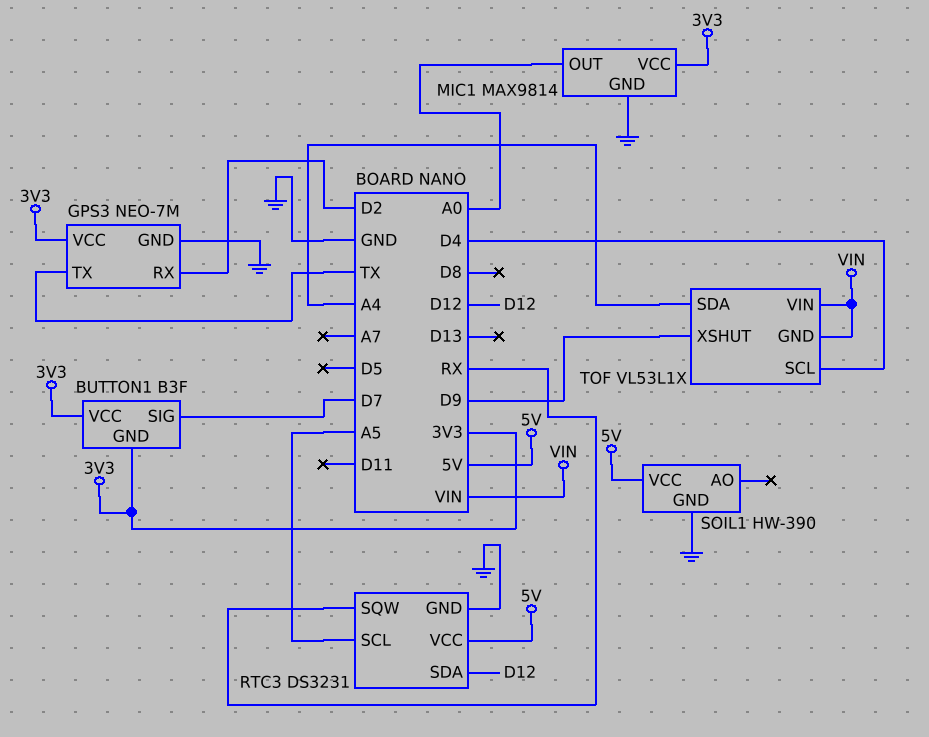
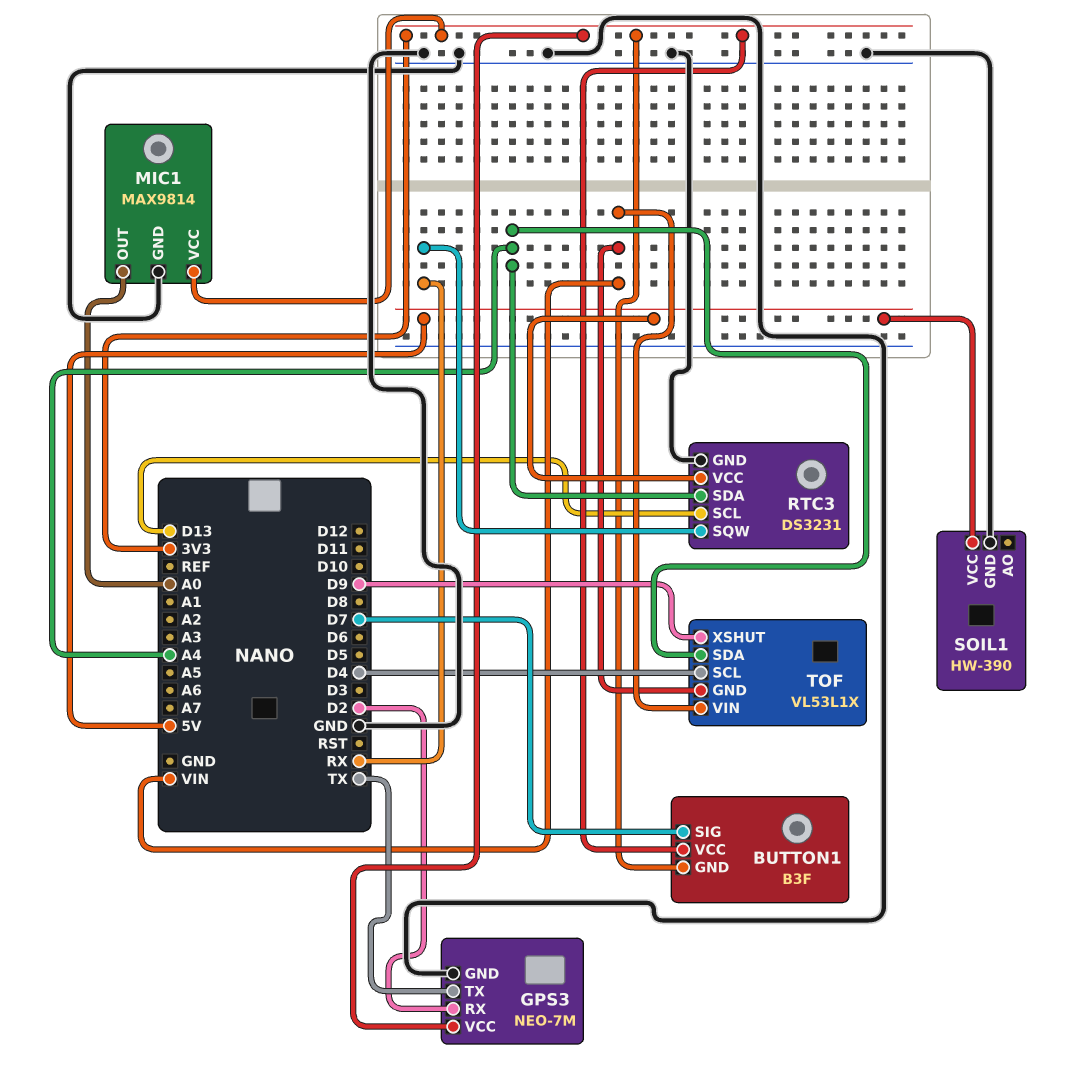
RTC3 pin SCL: A5 -> D13
RTC3 pin SDA: D12 -> A4

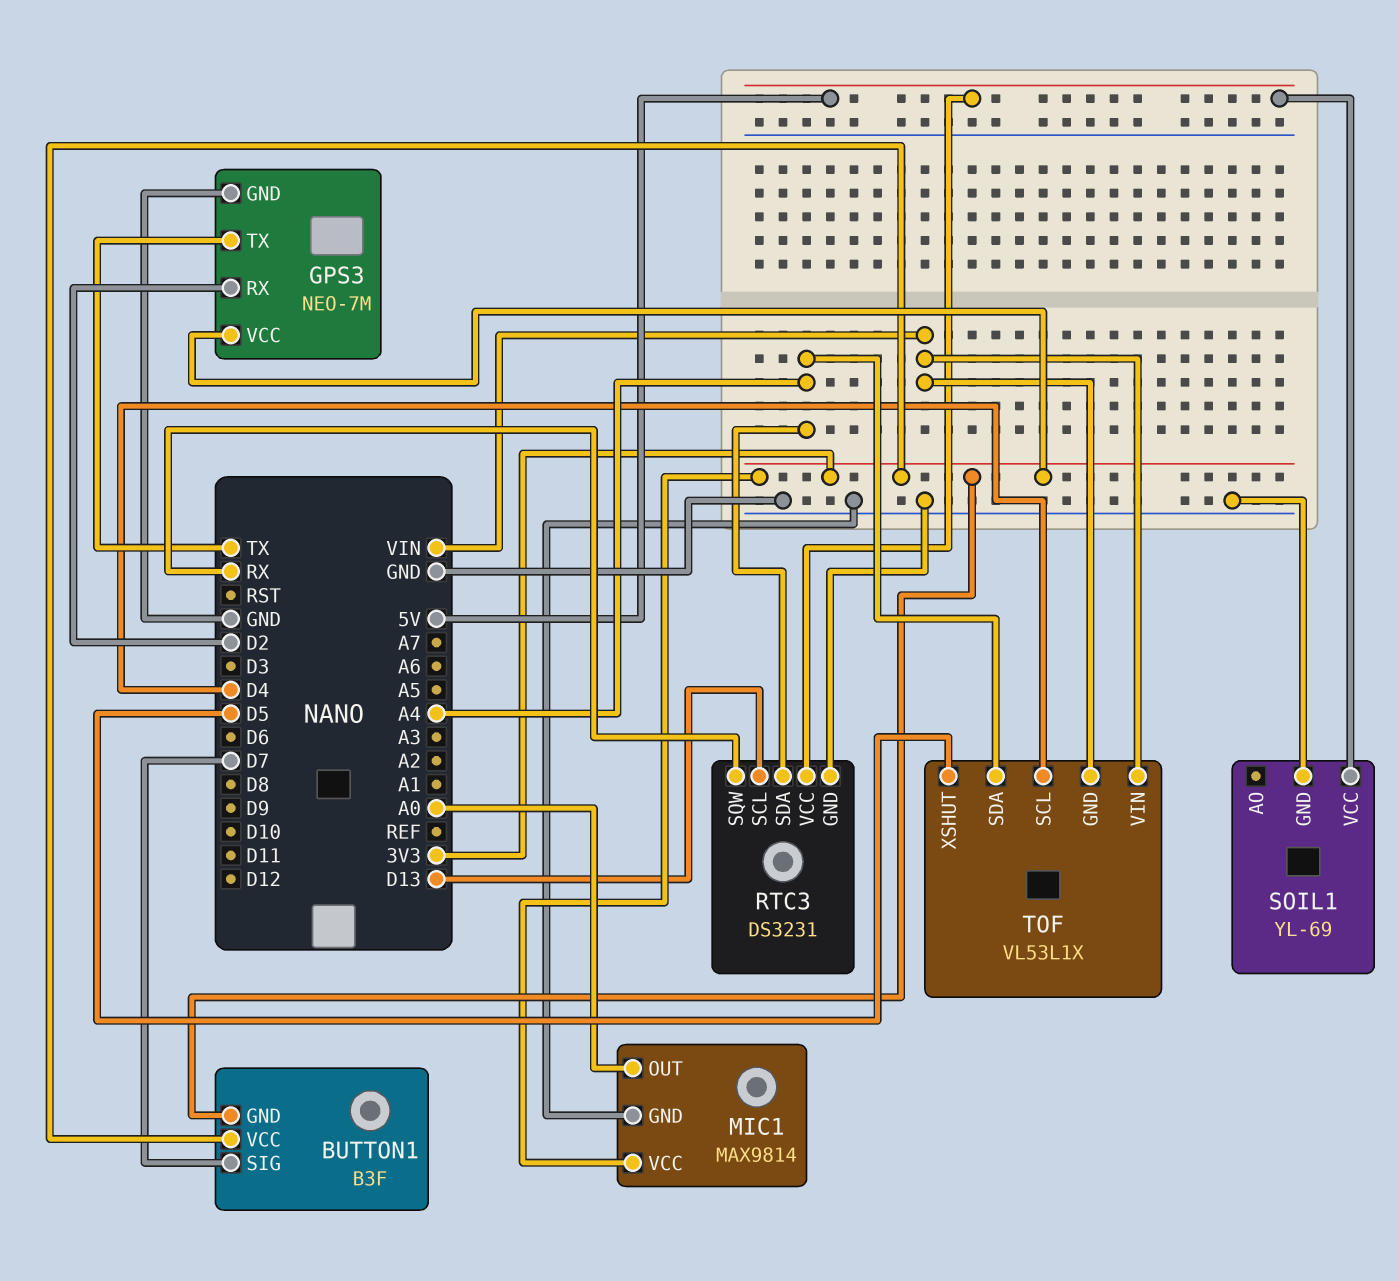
SOIL1: HW-390 -> YL-69
TOF pin XSHUT: D9 -> D5

